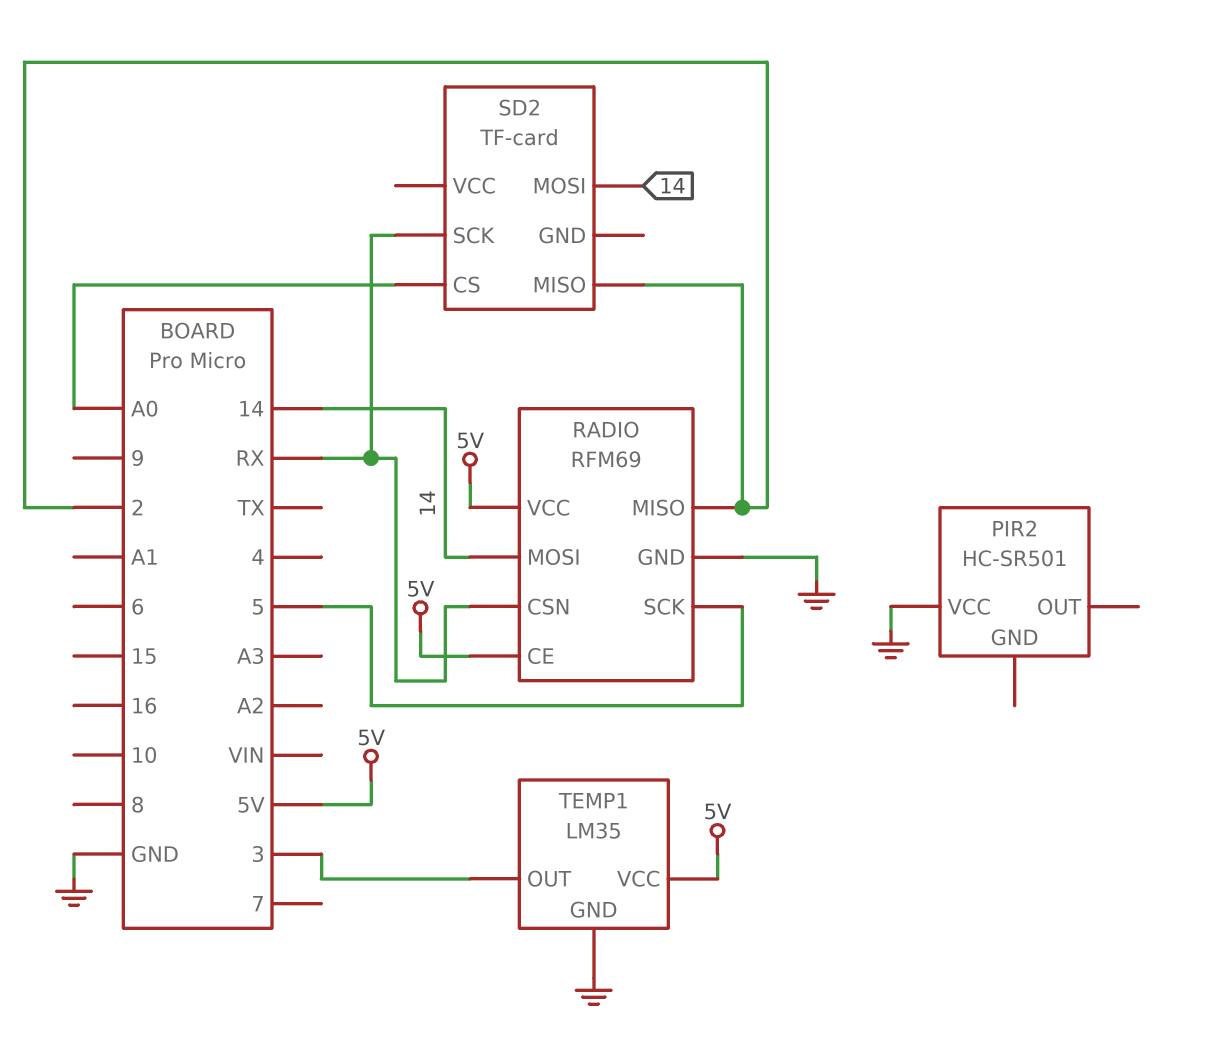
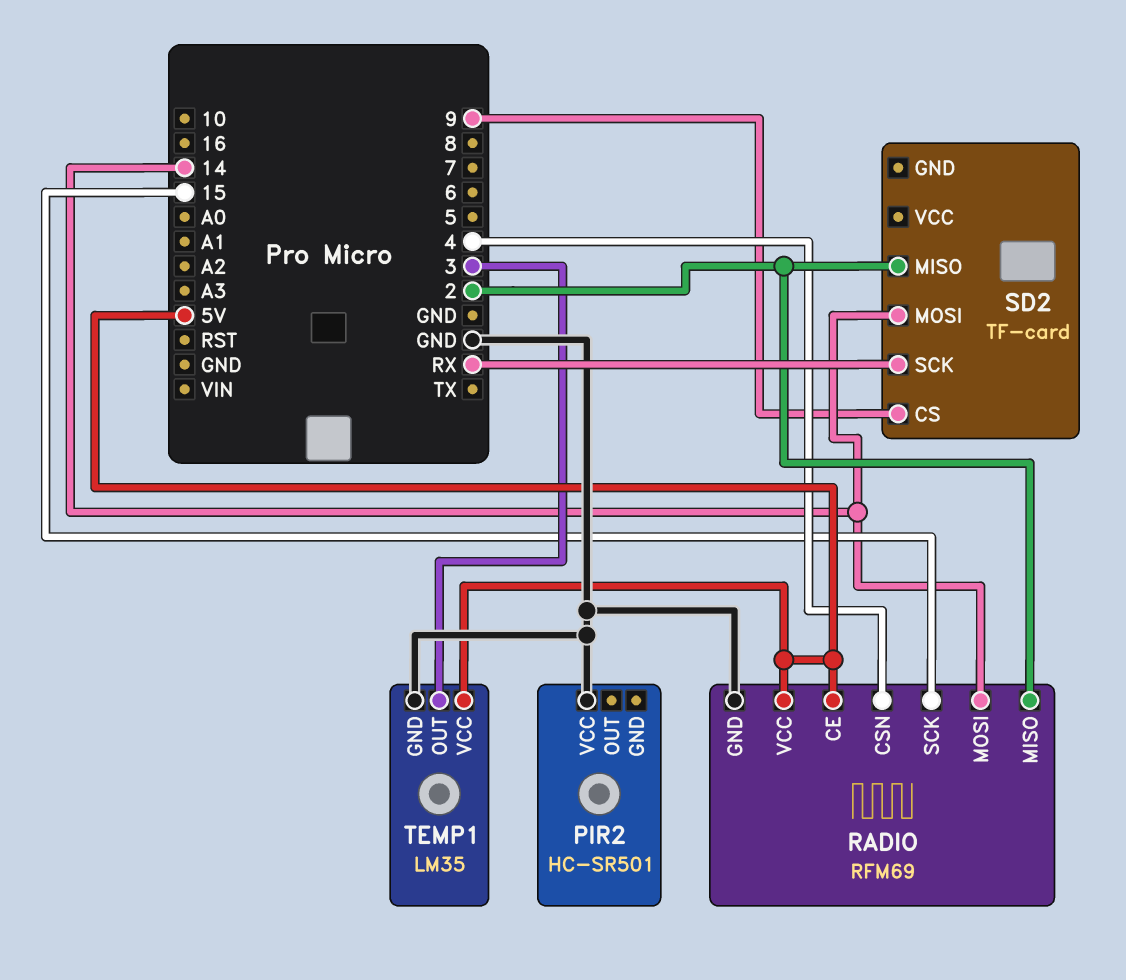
RADIO pin CSN: RX -> 4
RADIO pin SCK: 5 -> 15
SD2 pin CS: A0 -> 9

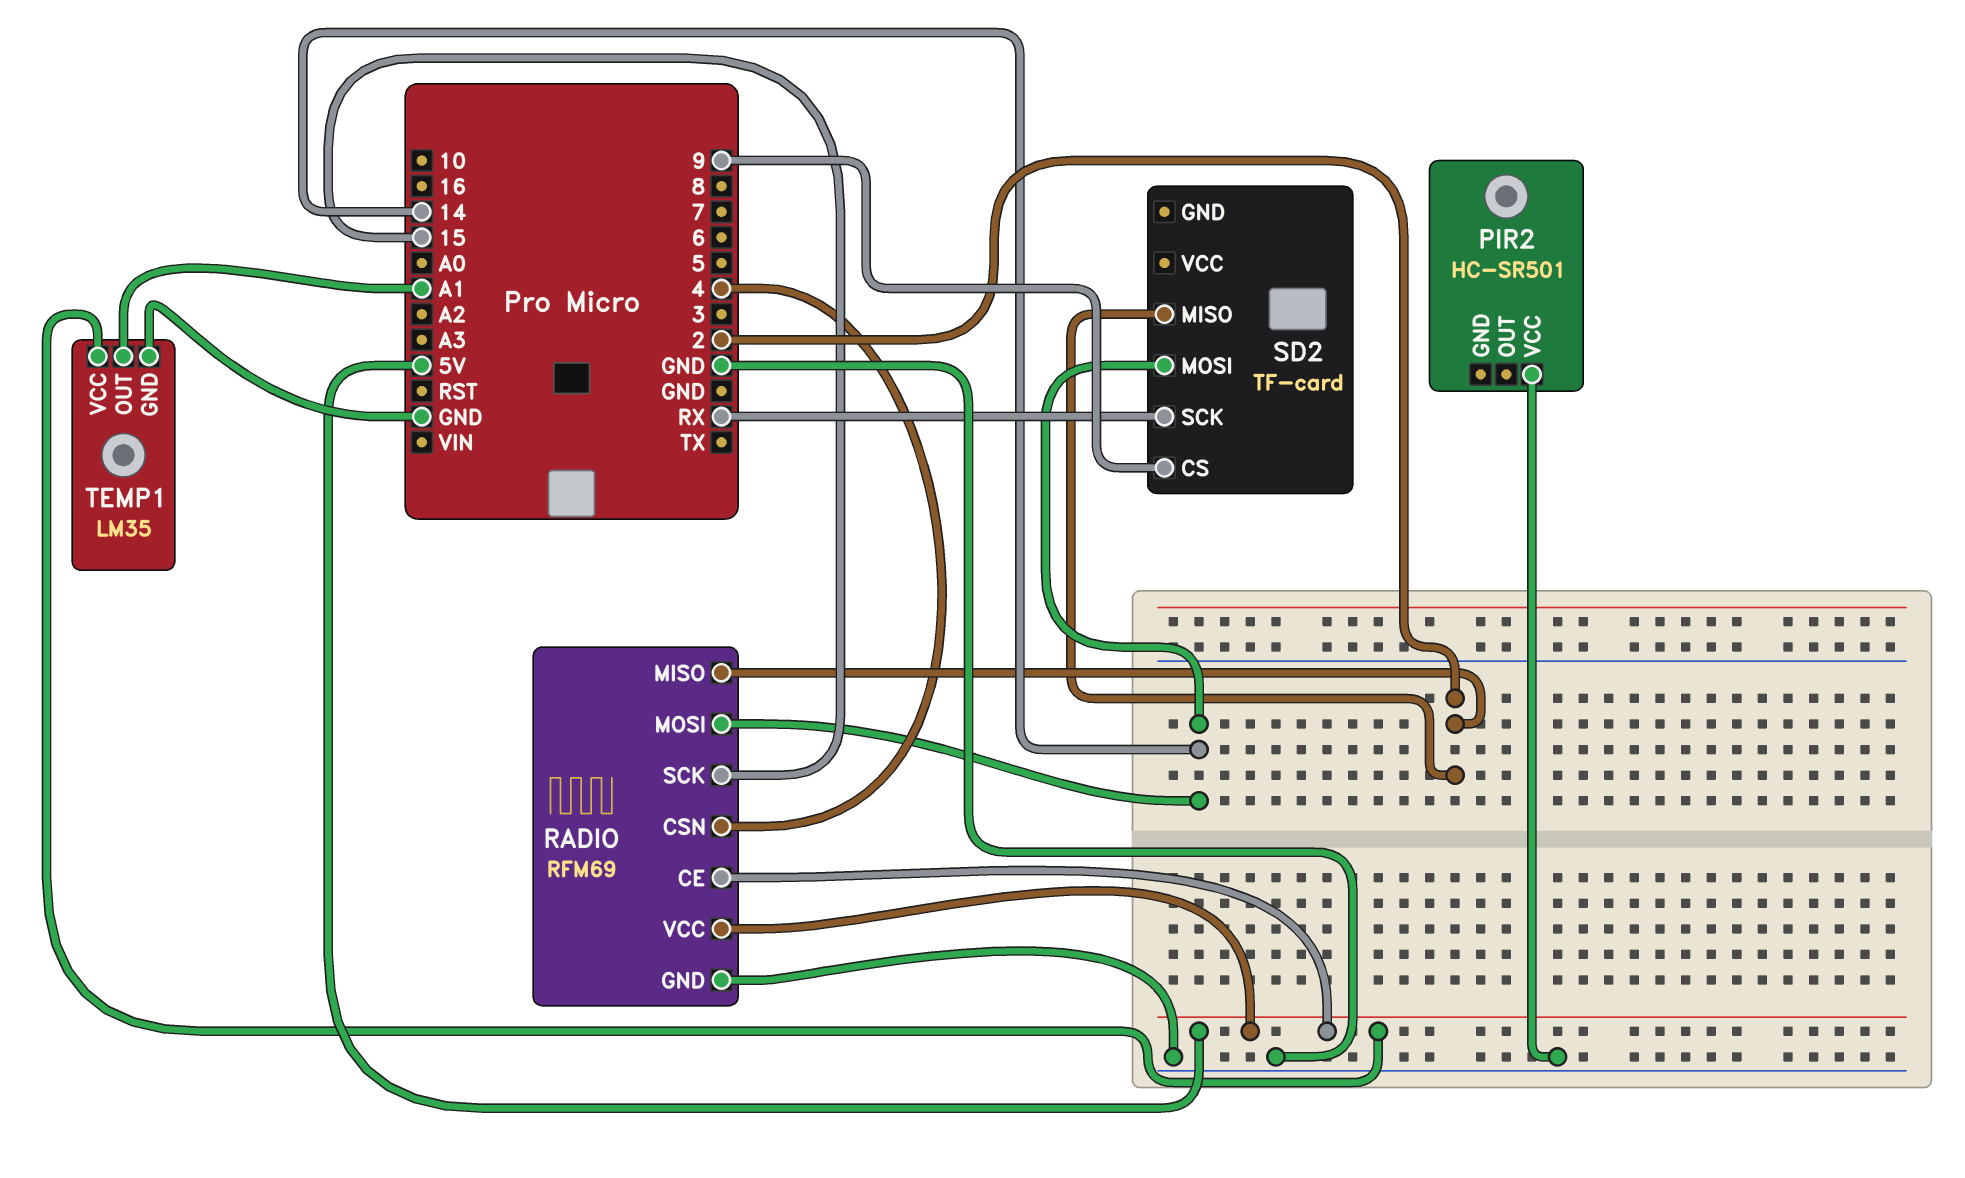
TEMP1 pin OUT: 3 -> A1

